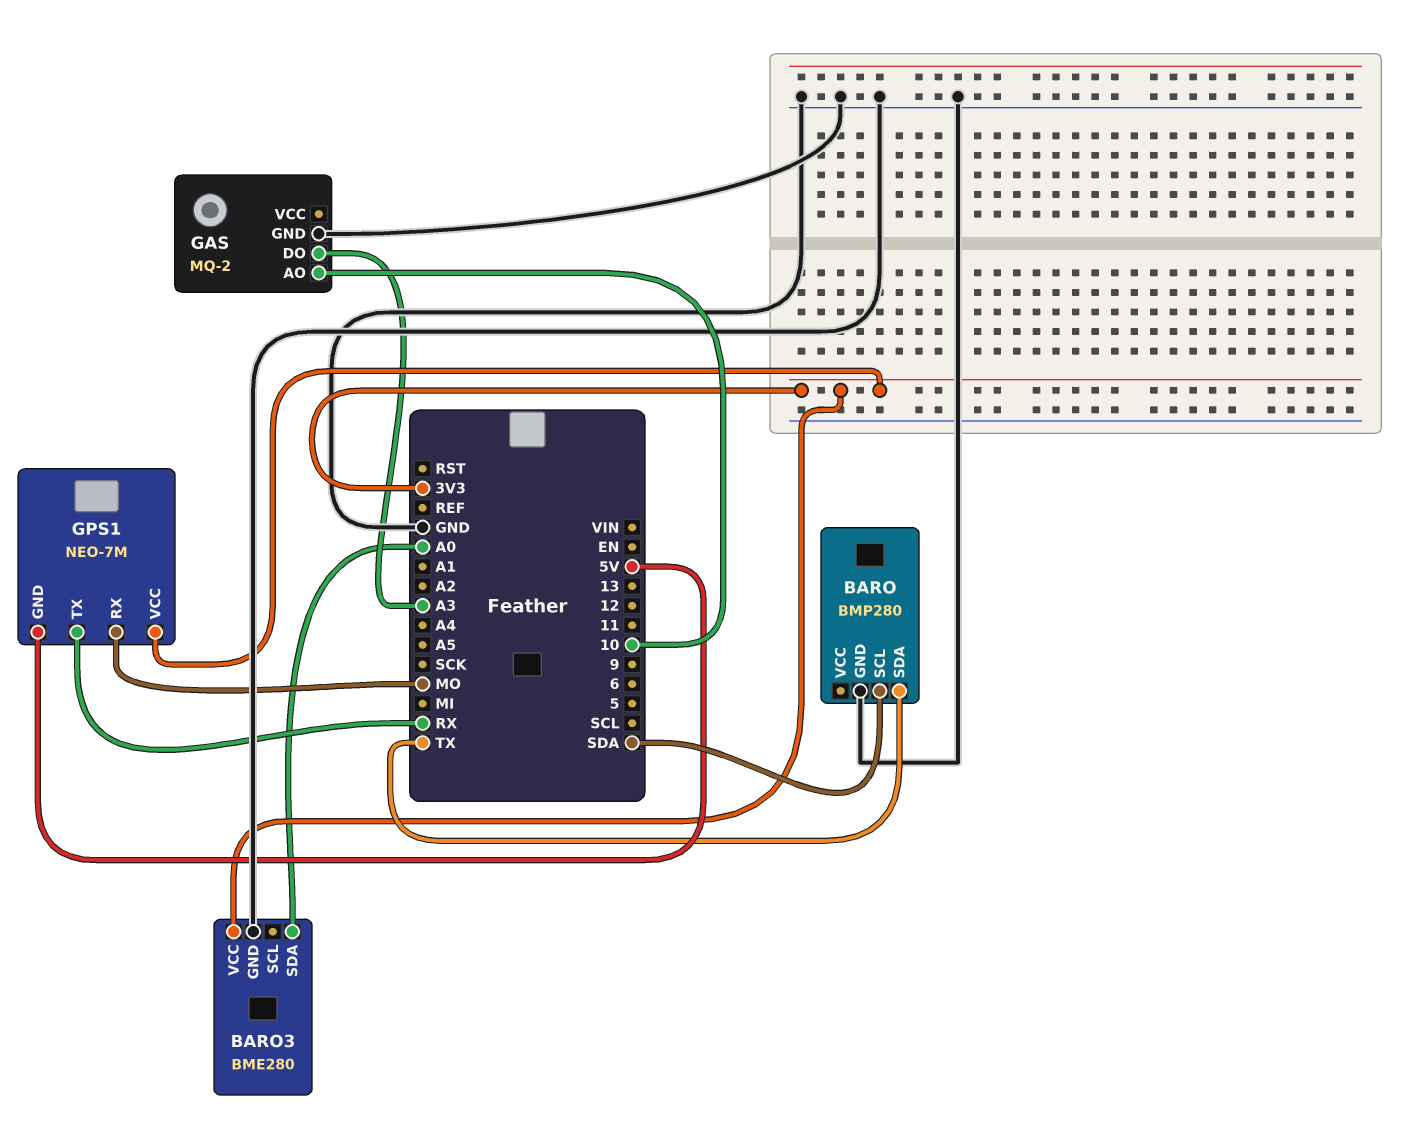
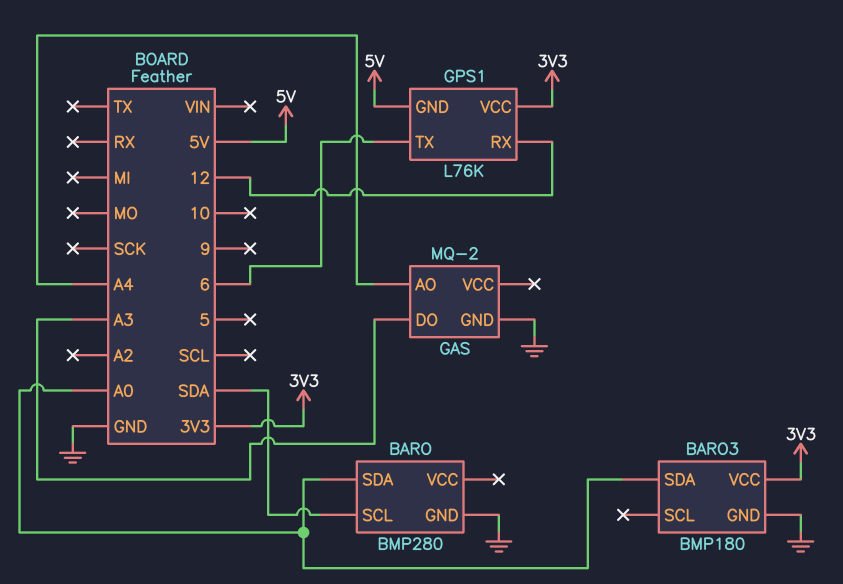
BARO pin SDA: TX -> A0
BARO3: BME280 -> BMP180
GAS pin AO: 10 -> A4
GPS1: NEO-7M -> L76K
GPS1 pin RX: MO -> 12
GPS1 pin TX: RX -> 6

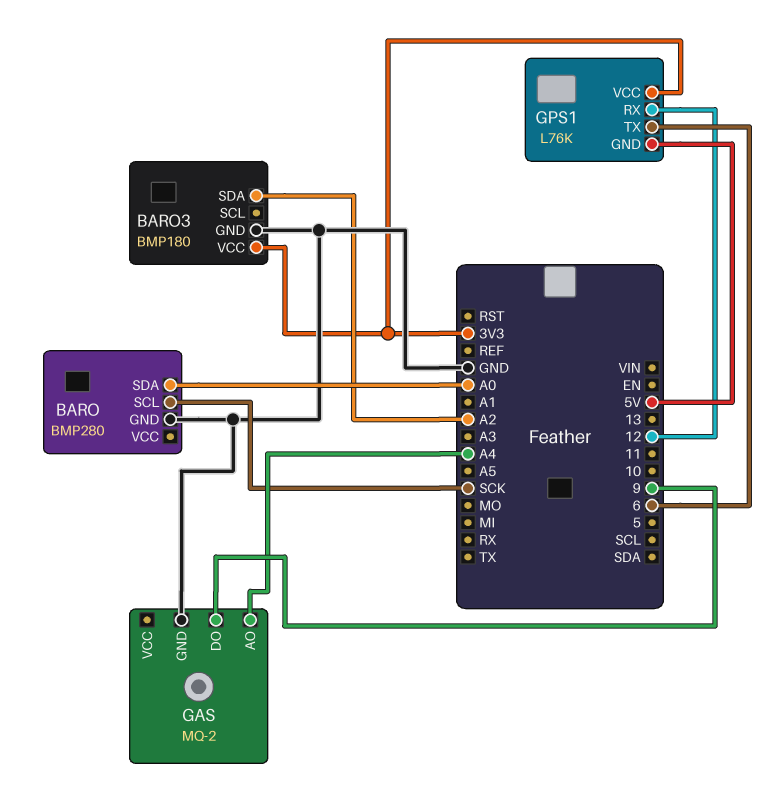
BARO pin SCL: SDA -> SCK
BARO3 pin SDA: A0 -> A2
GAS pin DO: A3 -> 9

